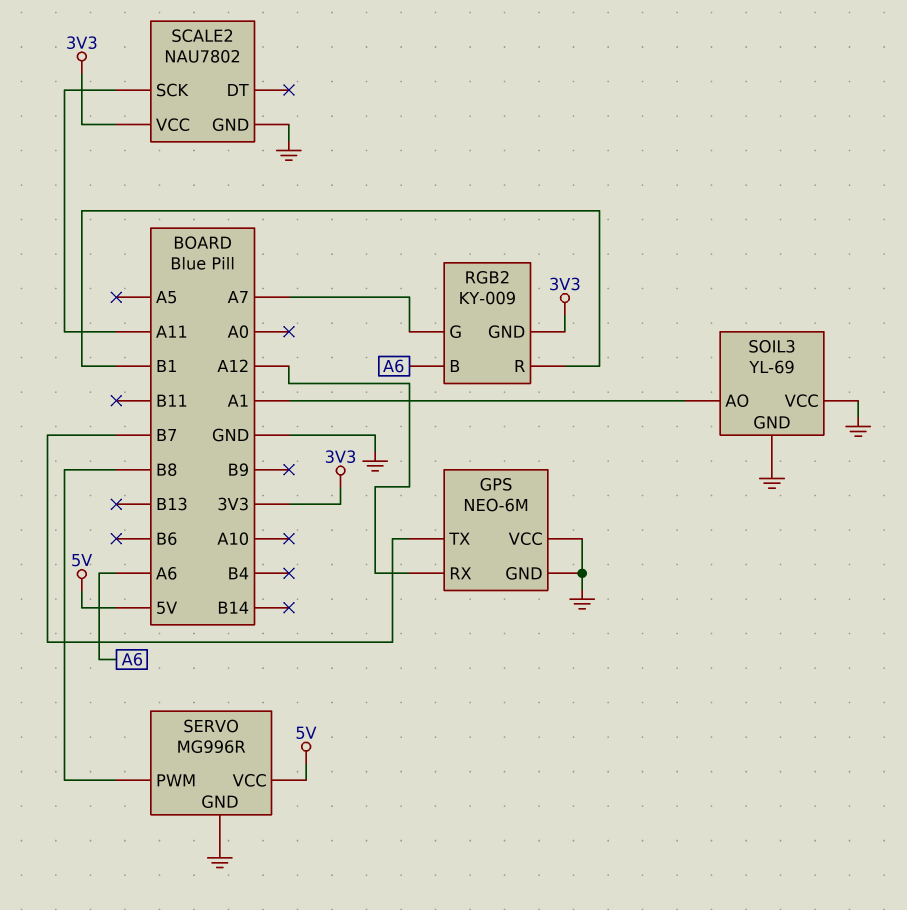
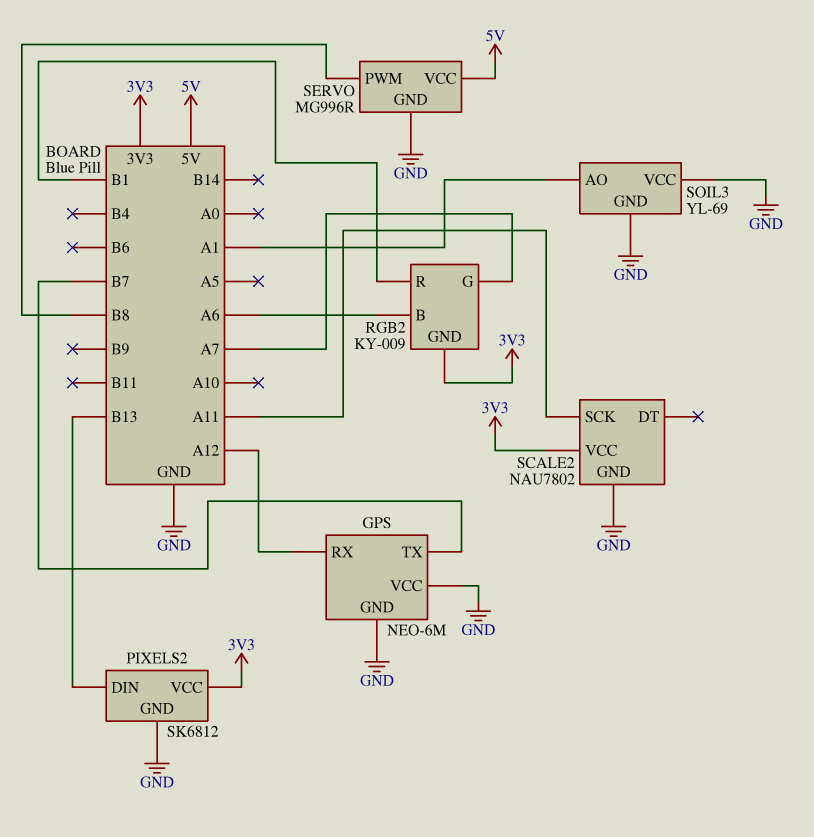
PIXELS2: none -> SK6812
PIXELS2 pin DIN: none -> B13
PIXELS2 pin GND: none -> GND
PIXELS2 pin VCC: none -> 3V3

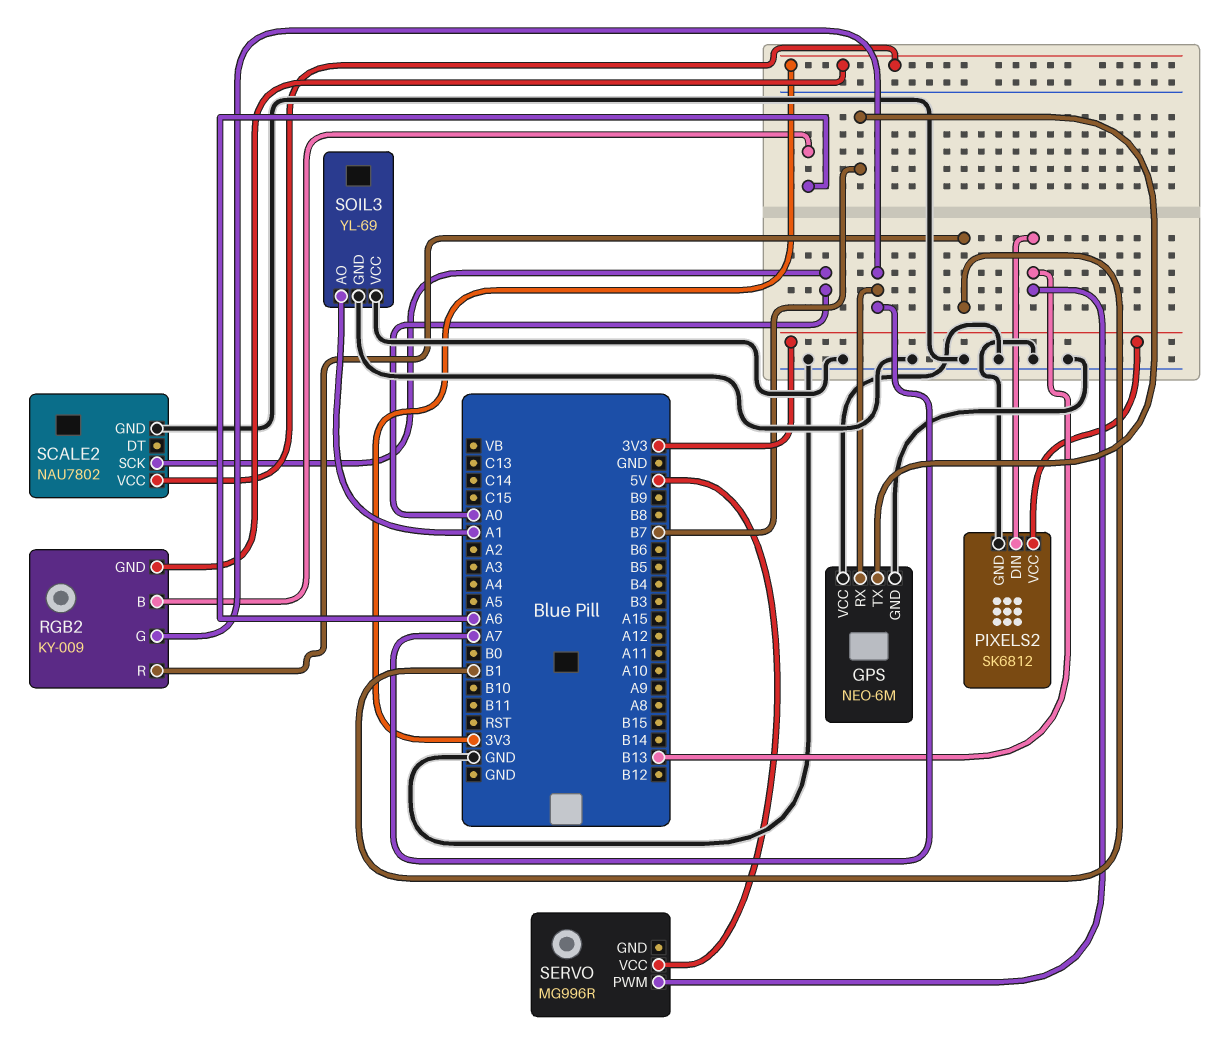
GPS pin RX: A12 -> A7
SCALE2 pin SCK: A11 -> A0
SERVO pin GND: GND -> none
SERVO pin PWM: B8 -> B13

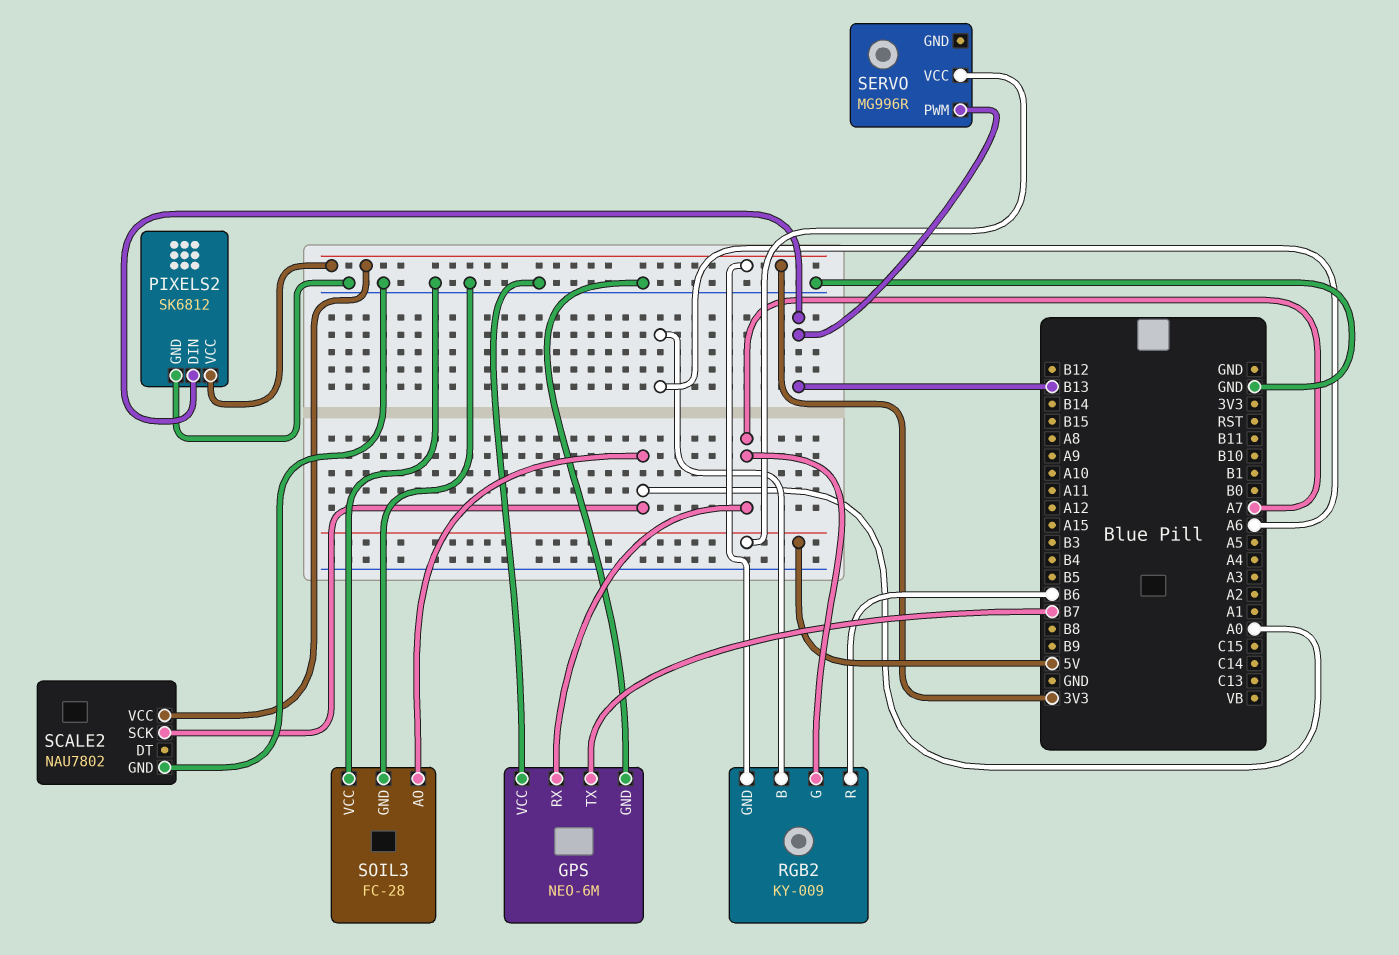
RGB2 pin R: B1 -> B6
SOIL3: YL-69 -> FC-28
SOIL3 pin AO: A1 -> A0

